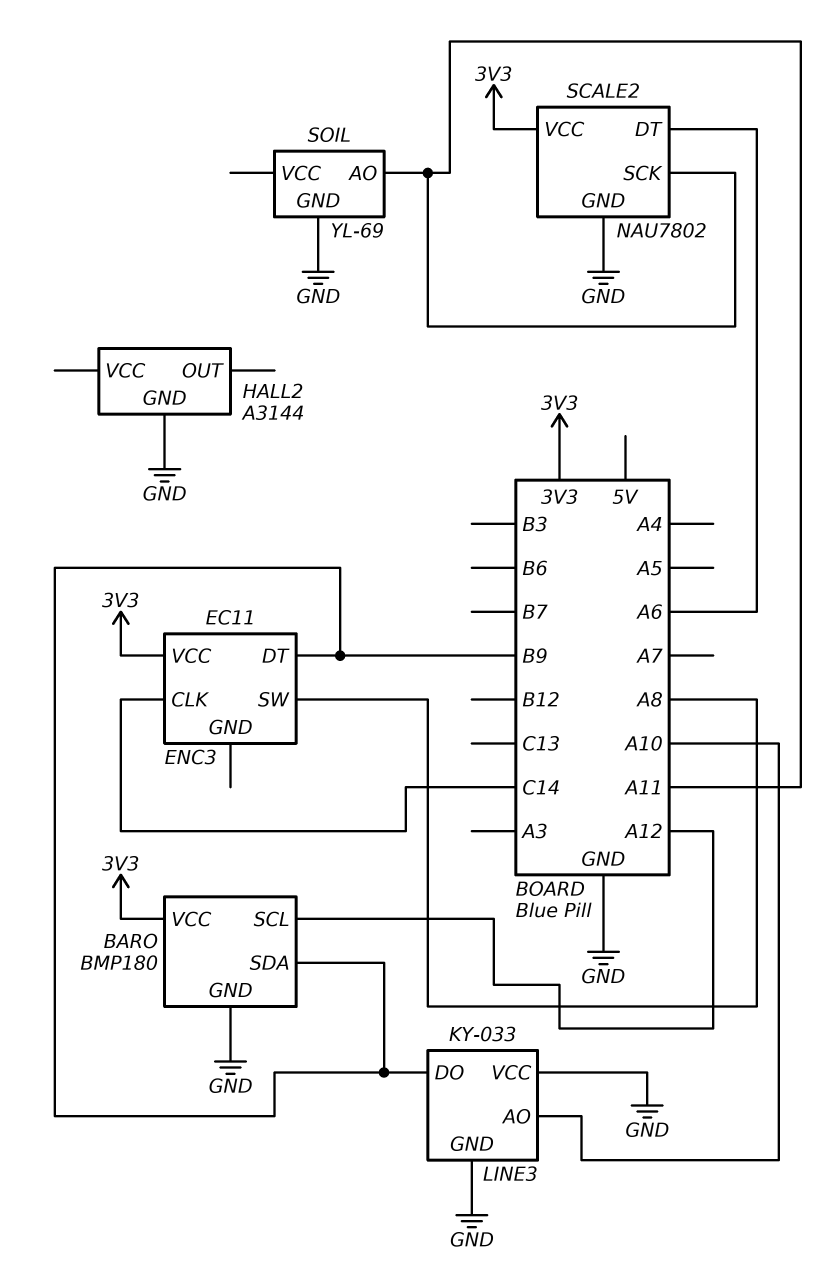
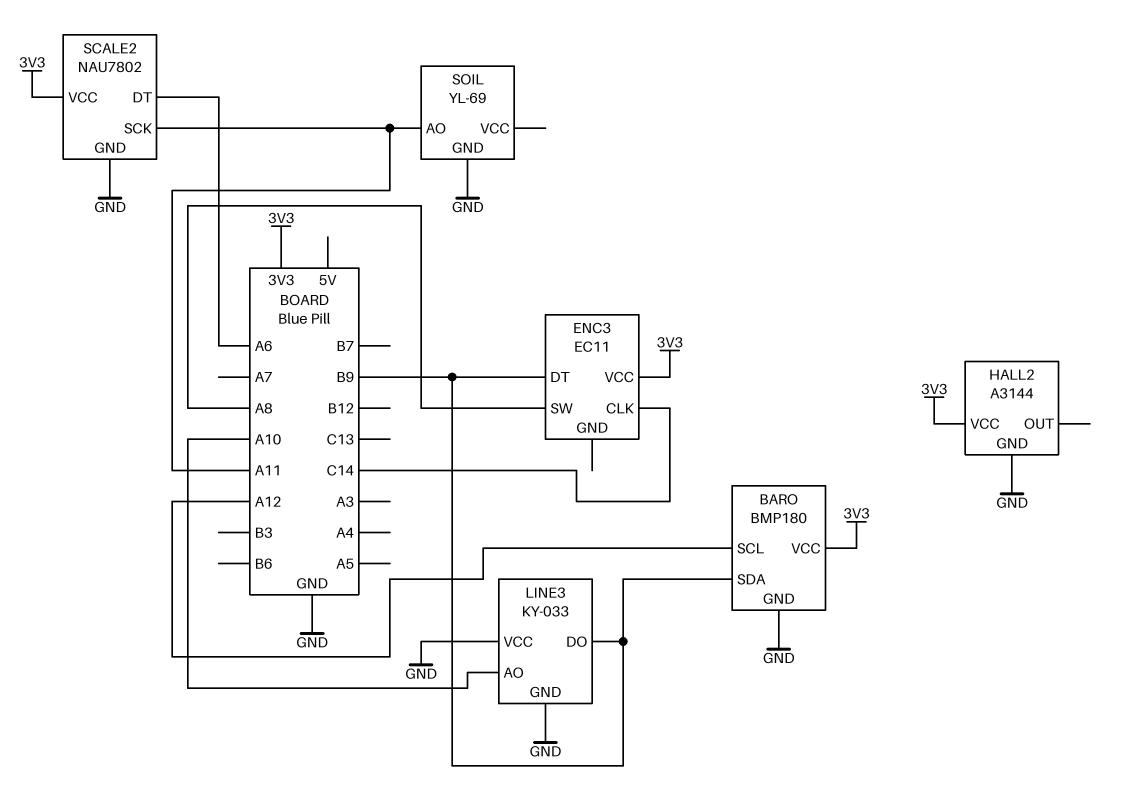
HALL2 pin VCC: none -> 3V3

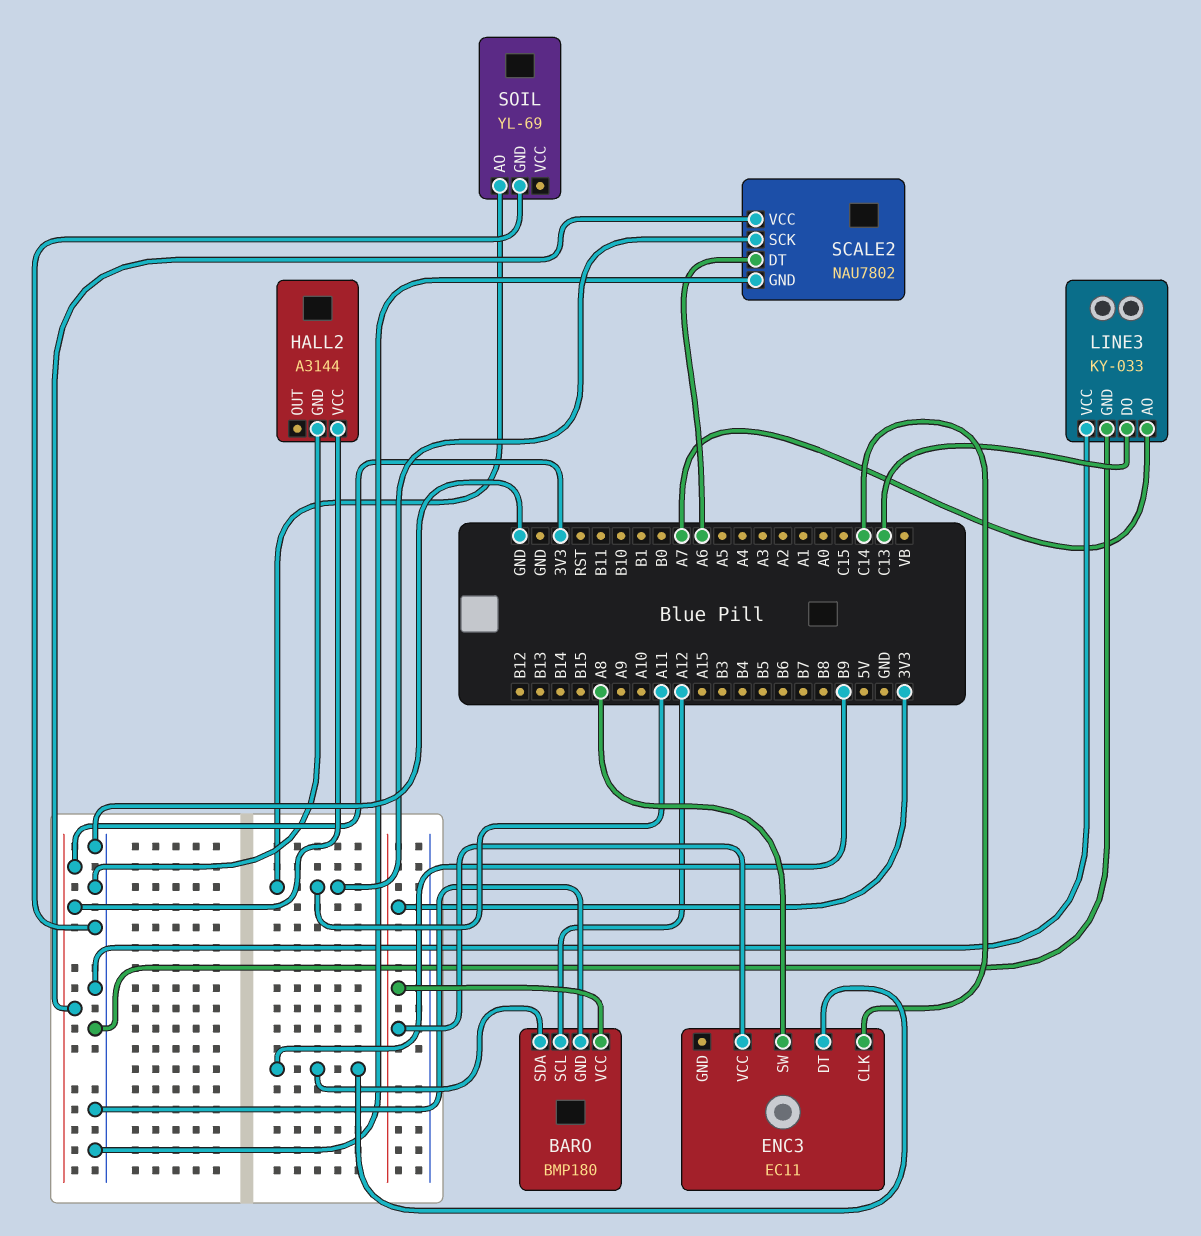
LINE3 pin AO: A10 -> A7
LINE3 pin DO: B9 -> C13

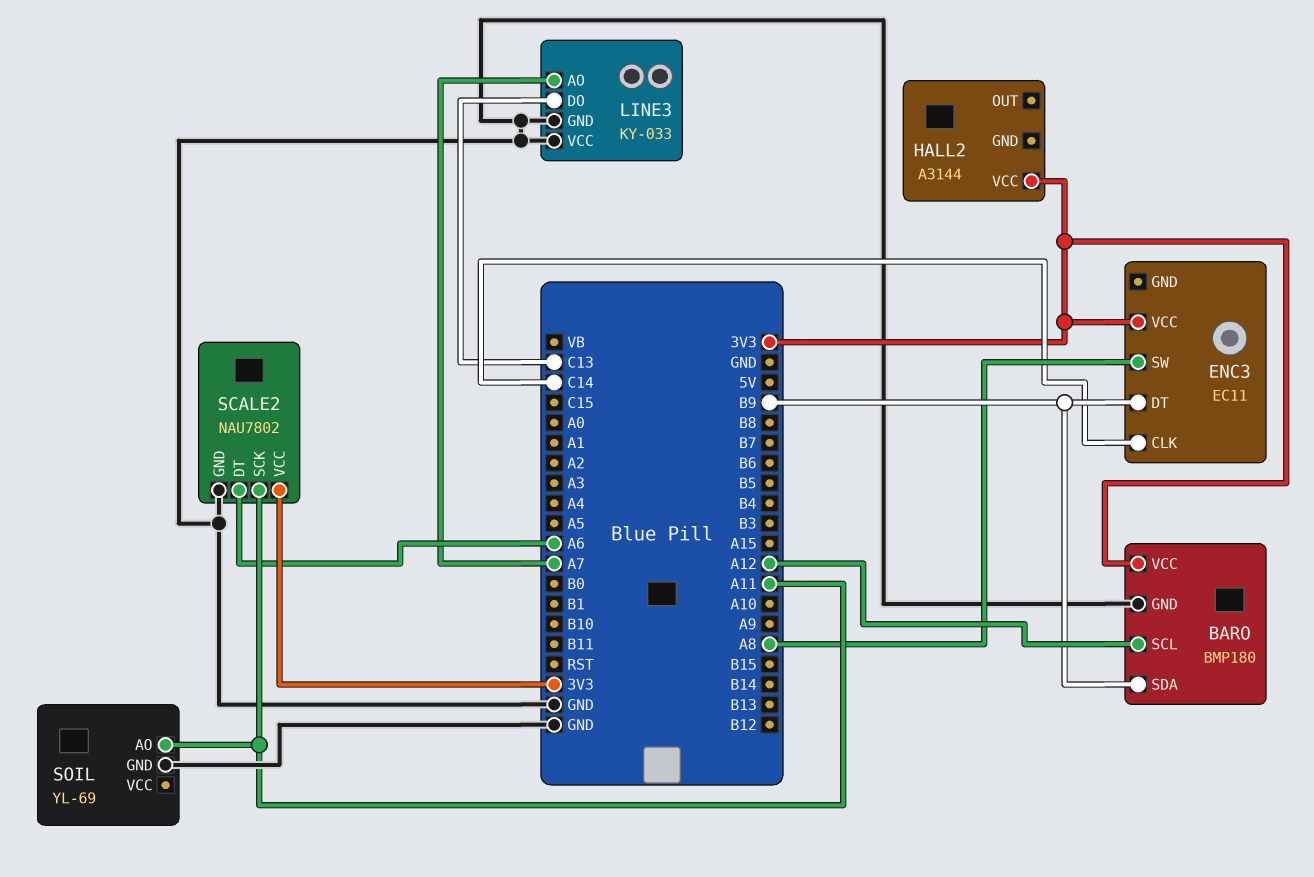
HALL2 pin GND: GND -> none

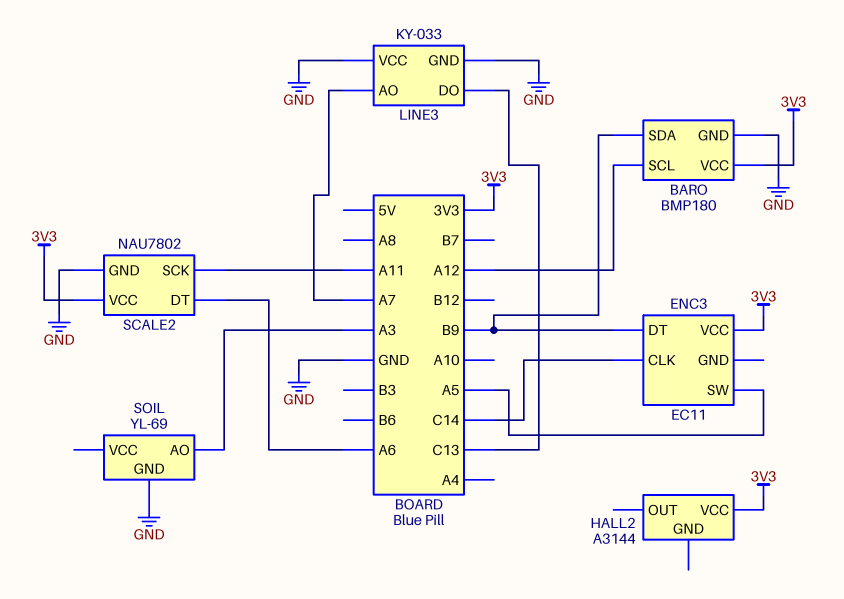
ENC3 pin SW: A8 -> A5
SOIL pin AO: A11 -> A3

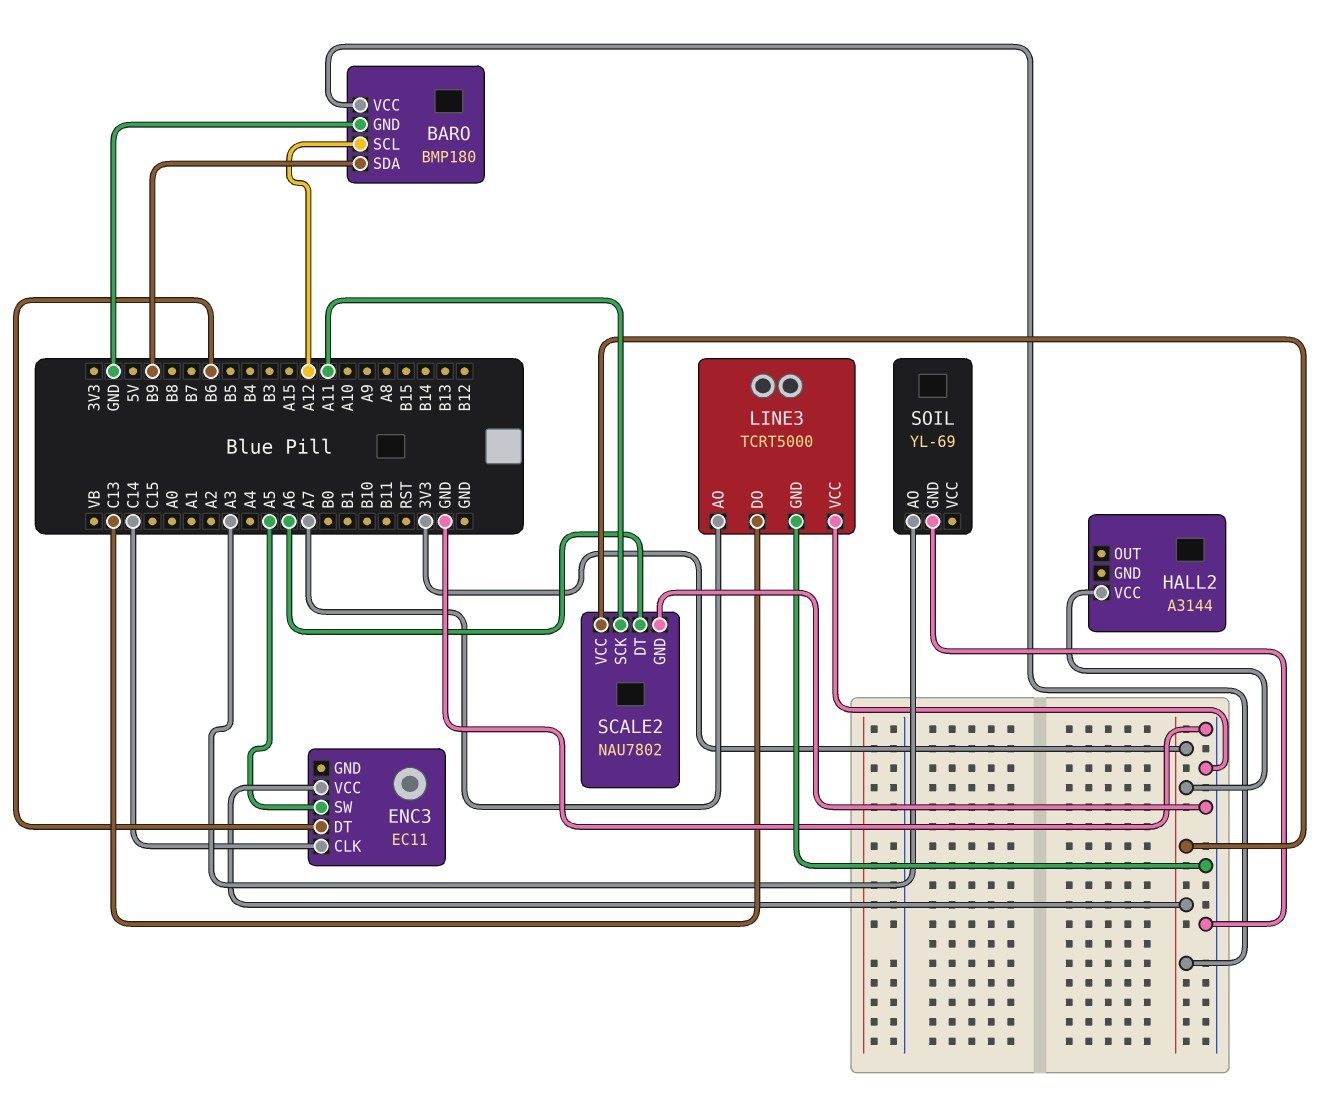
ENC3 pin DT: B9 -> B6
LINE3: KY-033 -> TCRT5000

